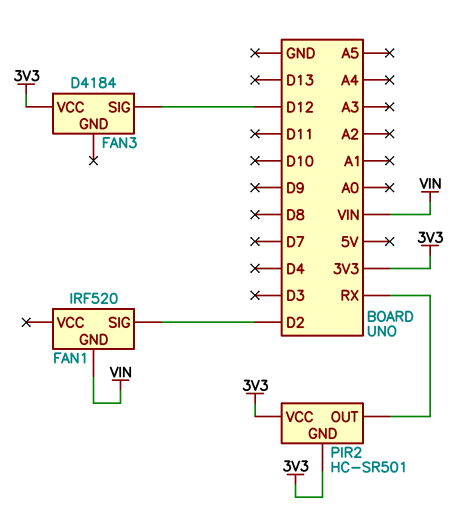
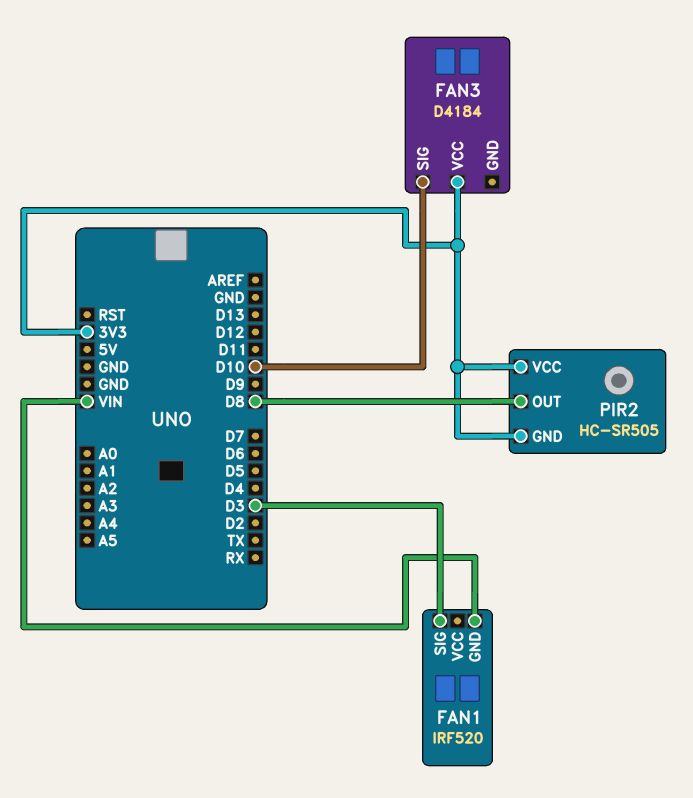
FAN1 pin SIG: D2 -> D3
FAN3 pin SIG: D12 -> D10
PIR2: HC-SR501 -> HC-SR505
PIR2 pin OUT: RX -> D8

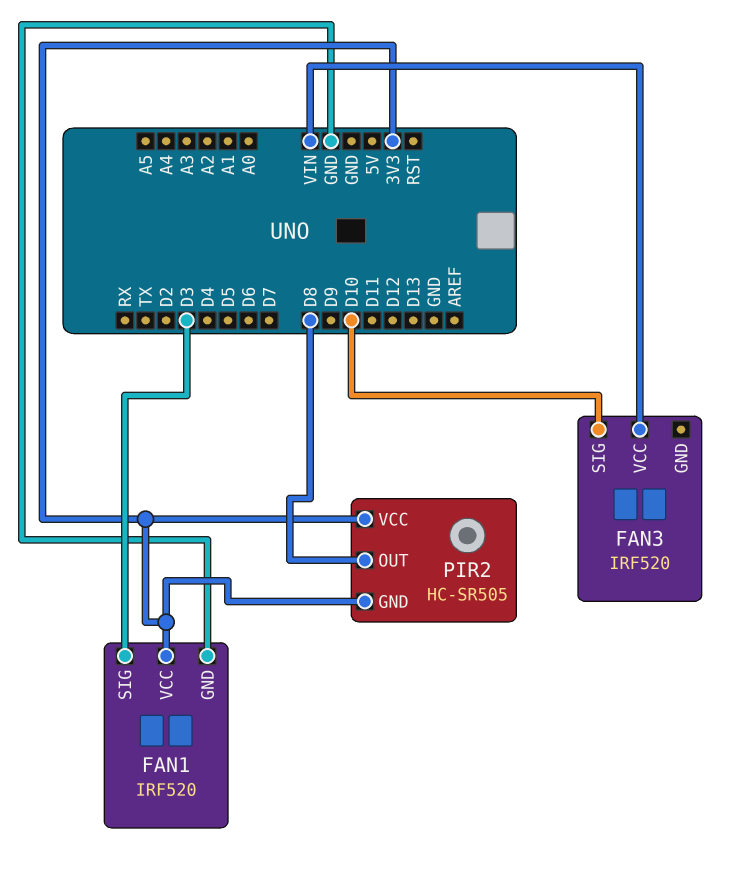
FAN1 pin GND: VIN -> GND
FAN1 pin VCC: none -> 3V3
FAN3: D4184 -> IRF520
FAN3 pin VCC: 3V3 -> VIN

